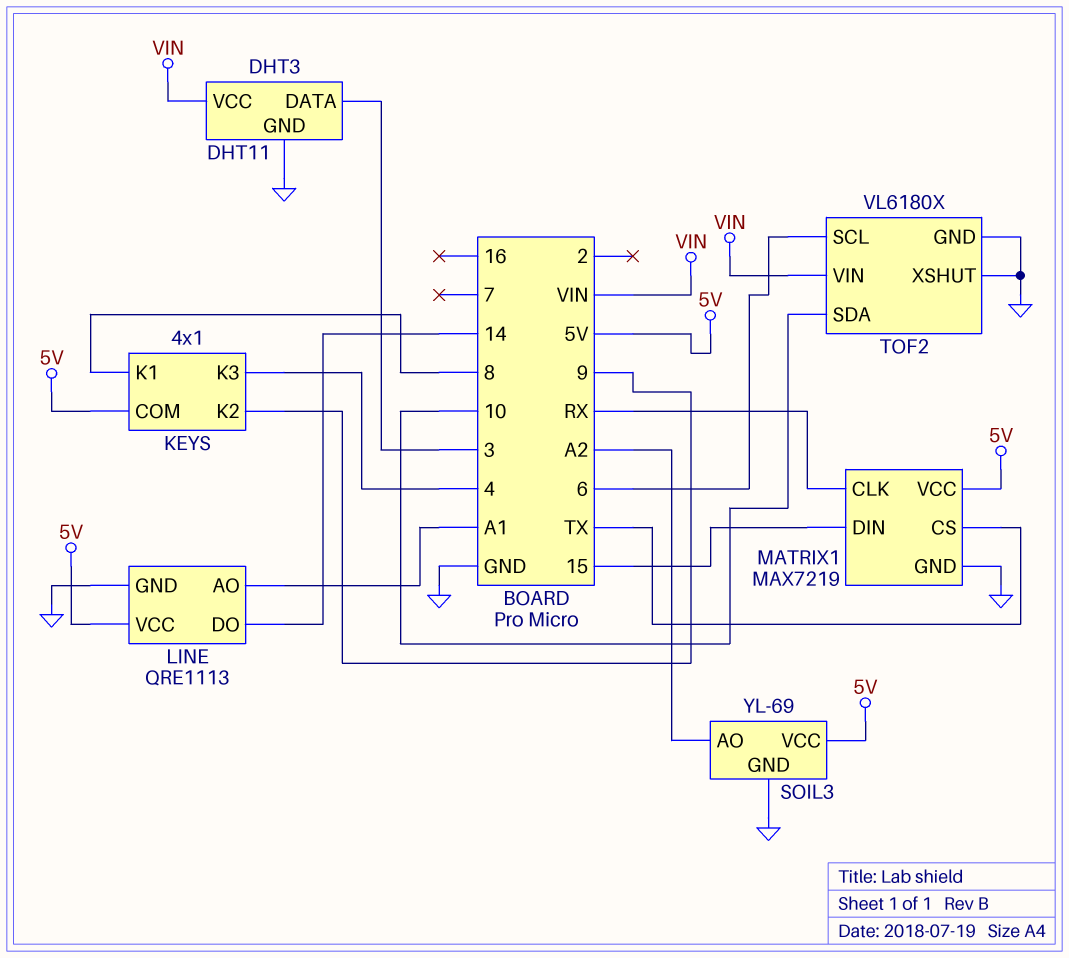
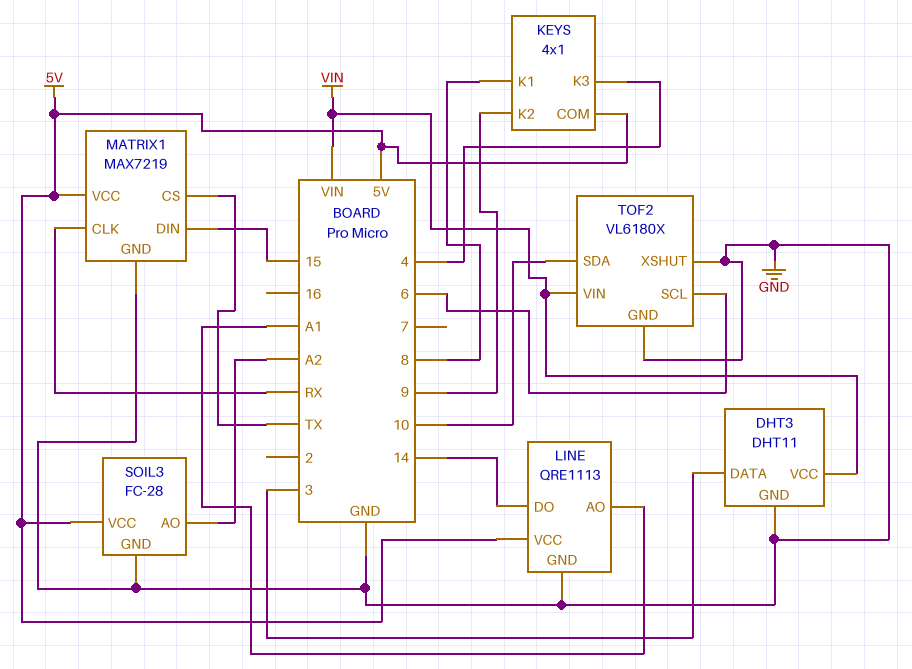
SOIL3: YL-69 -> FC-28

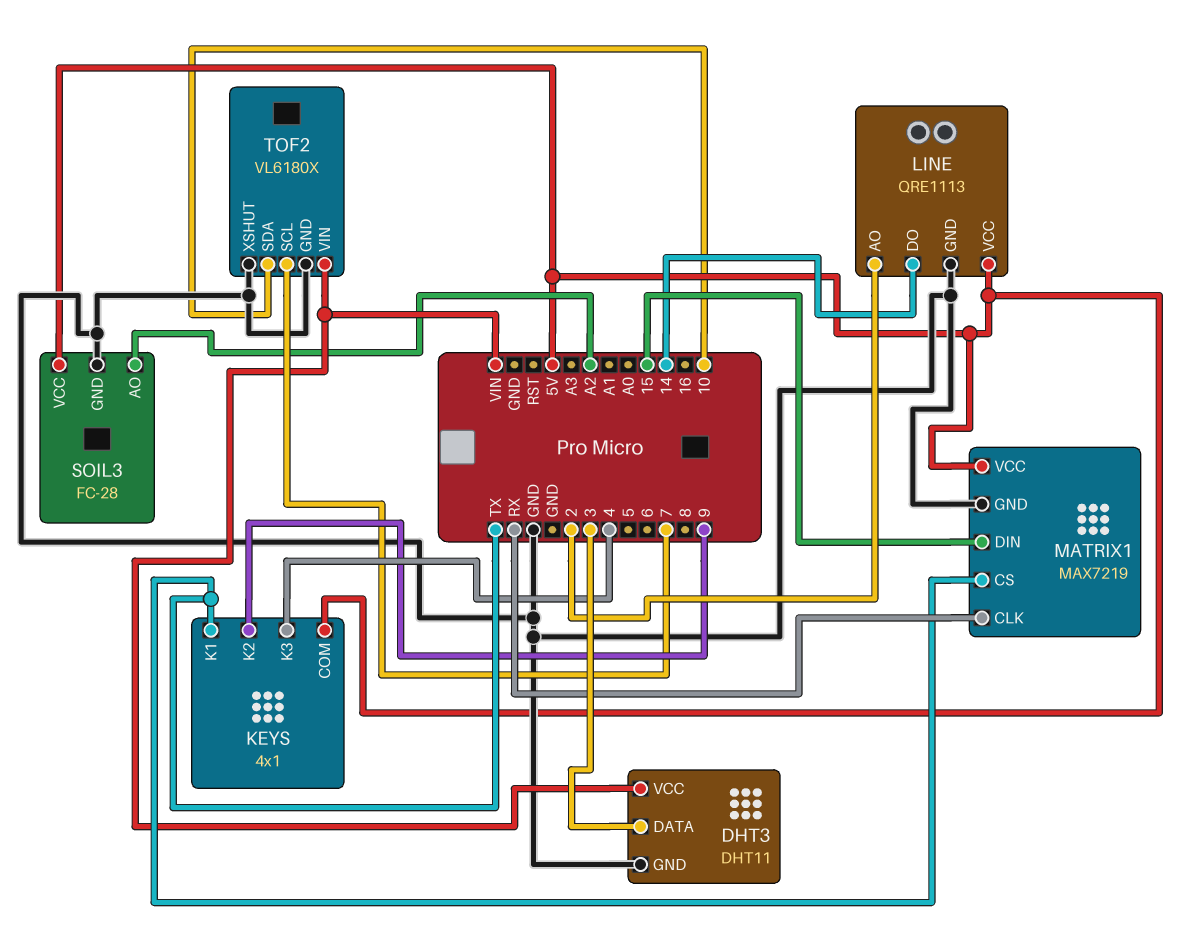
KEYS pin K1: 8 -> TX
LINE pin AO: A1 -> 2
TOF2 pin SCL: 6 -> 7

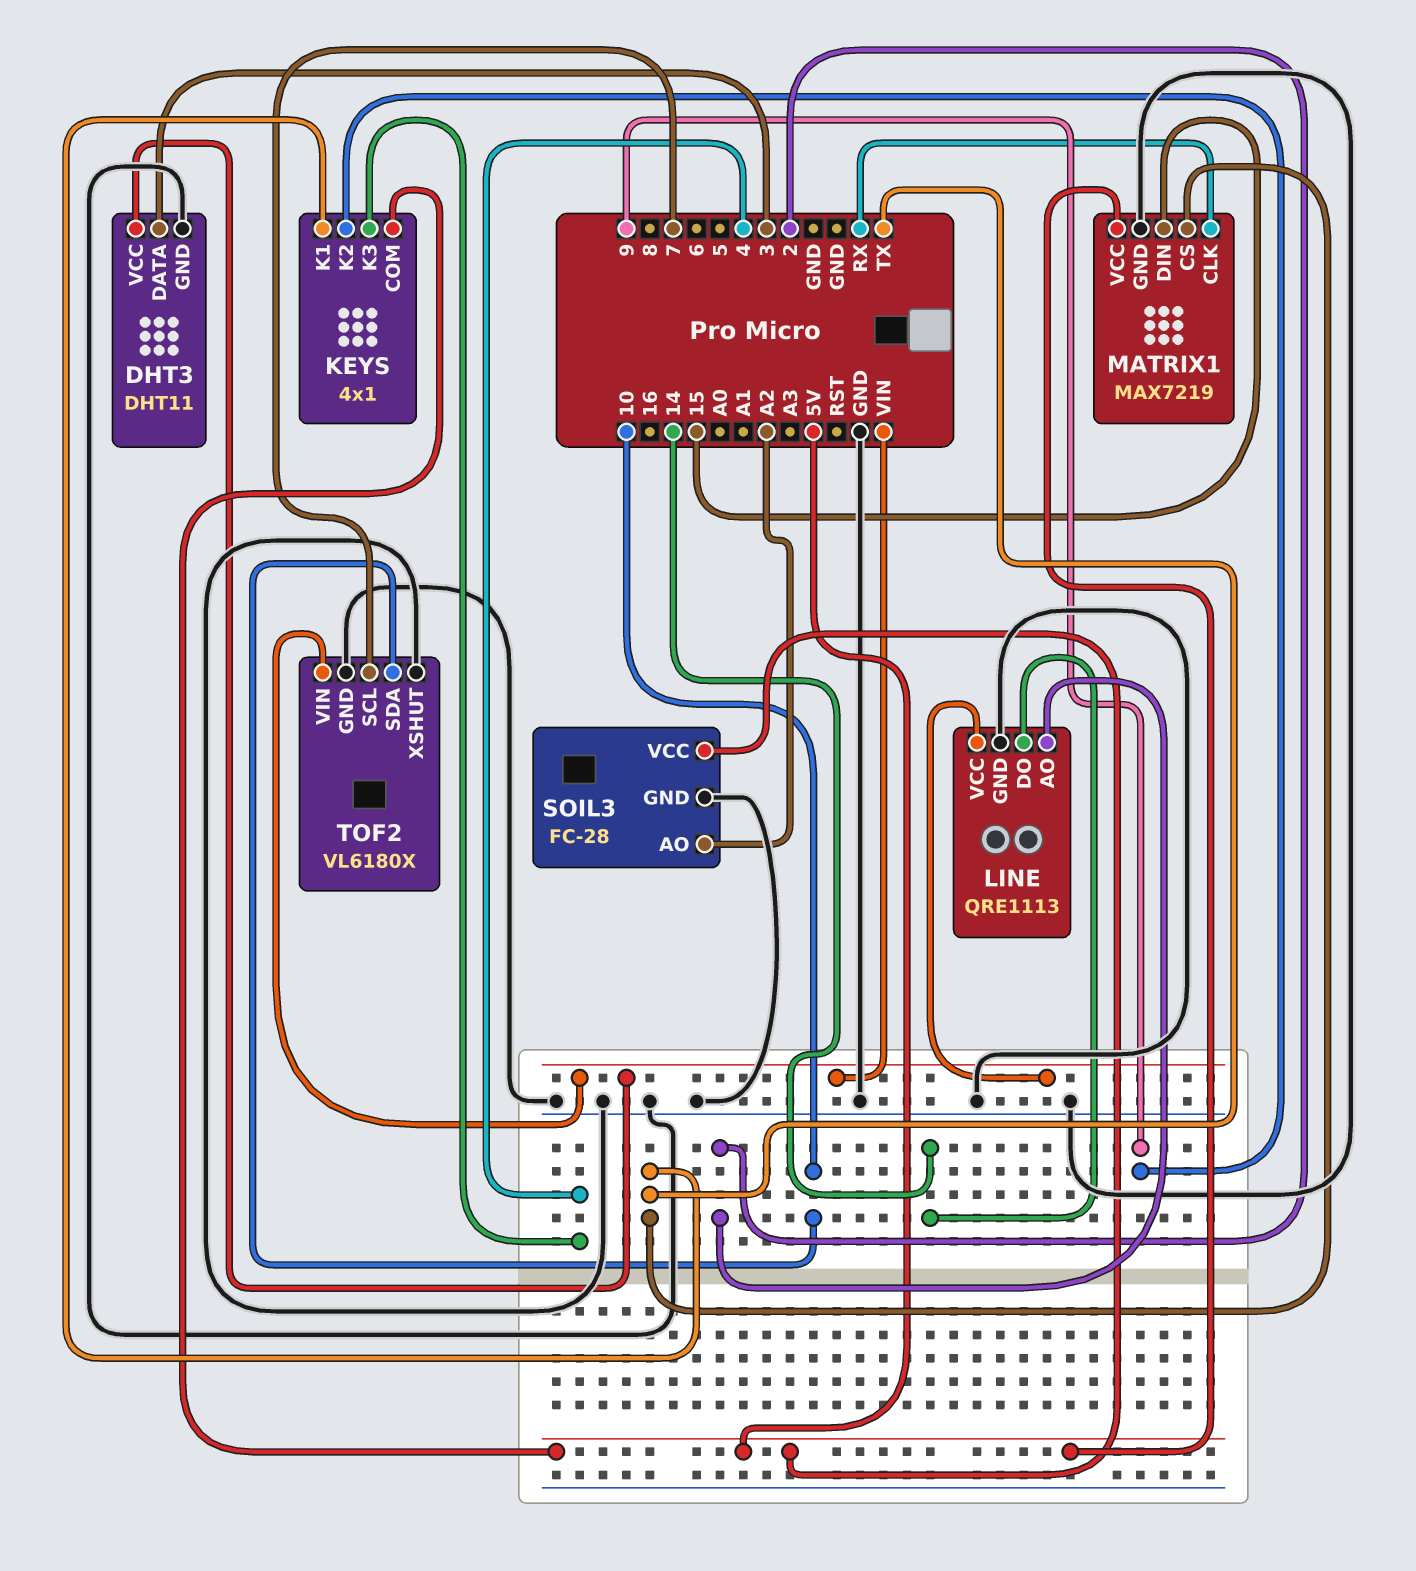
LINE pin VCC: 5V -> VIN

